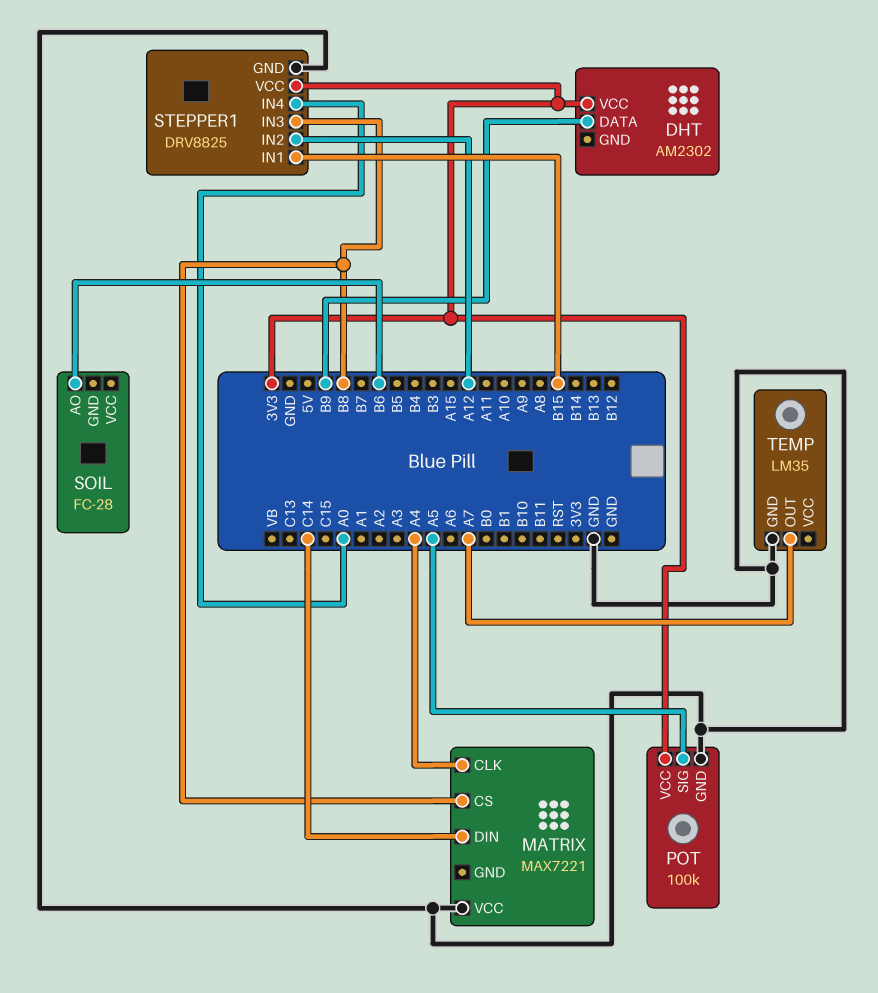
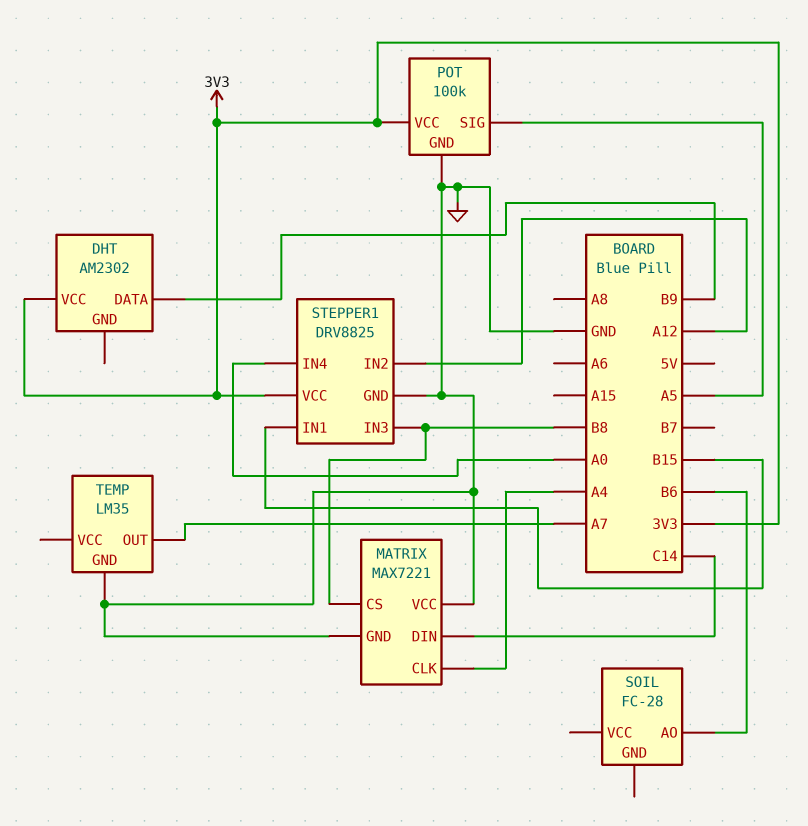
MATRIX pin GND: none -> GND

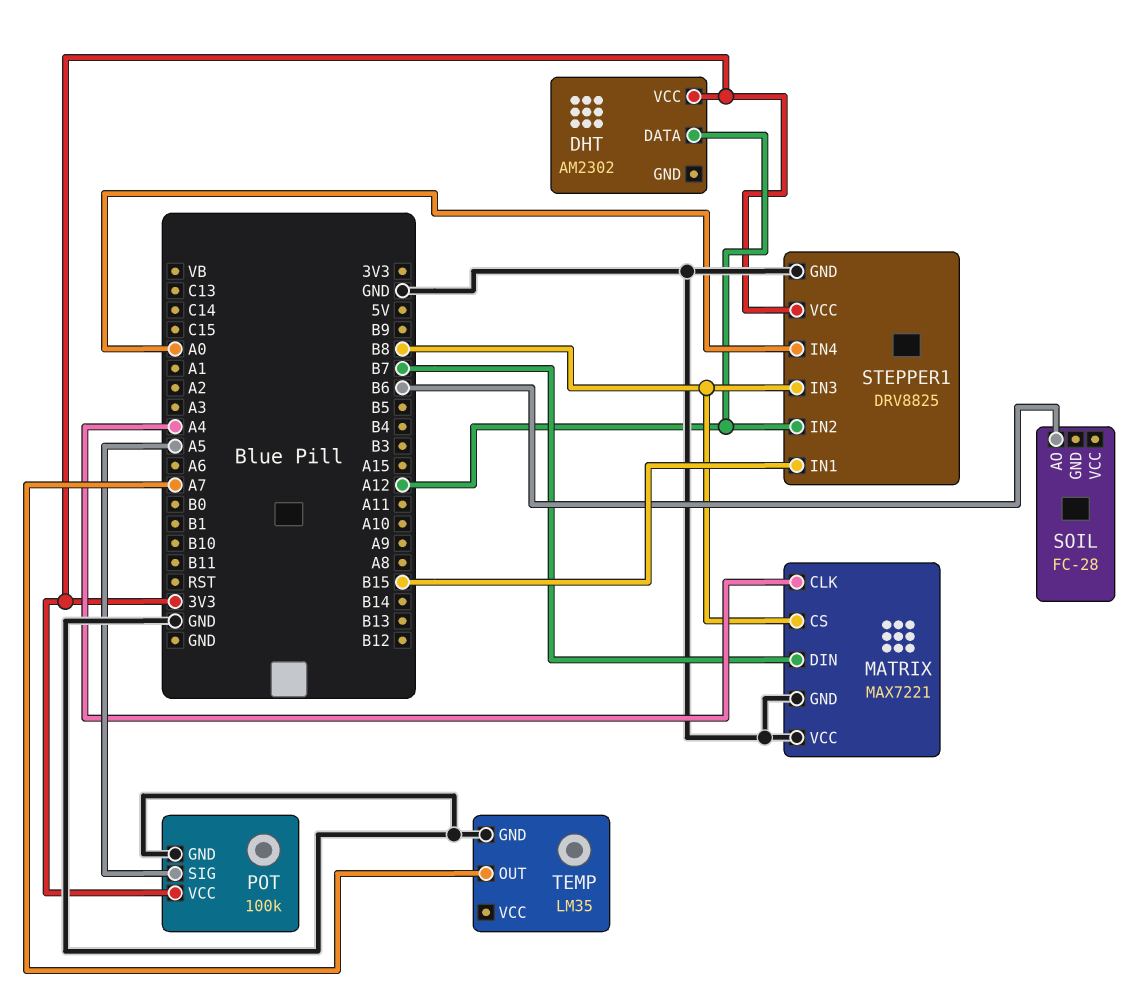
DHT pin DATA: B9 -> A12
MATRIX pin DIN: C14 -> B7

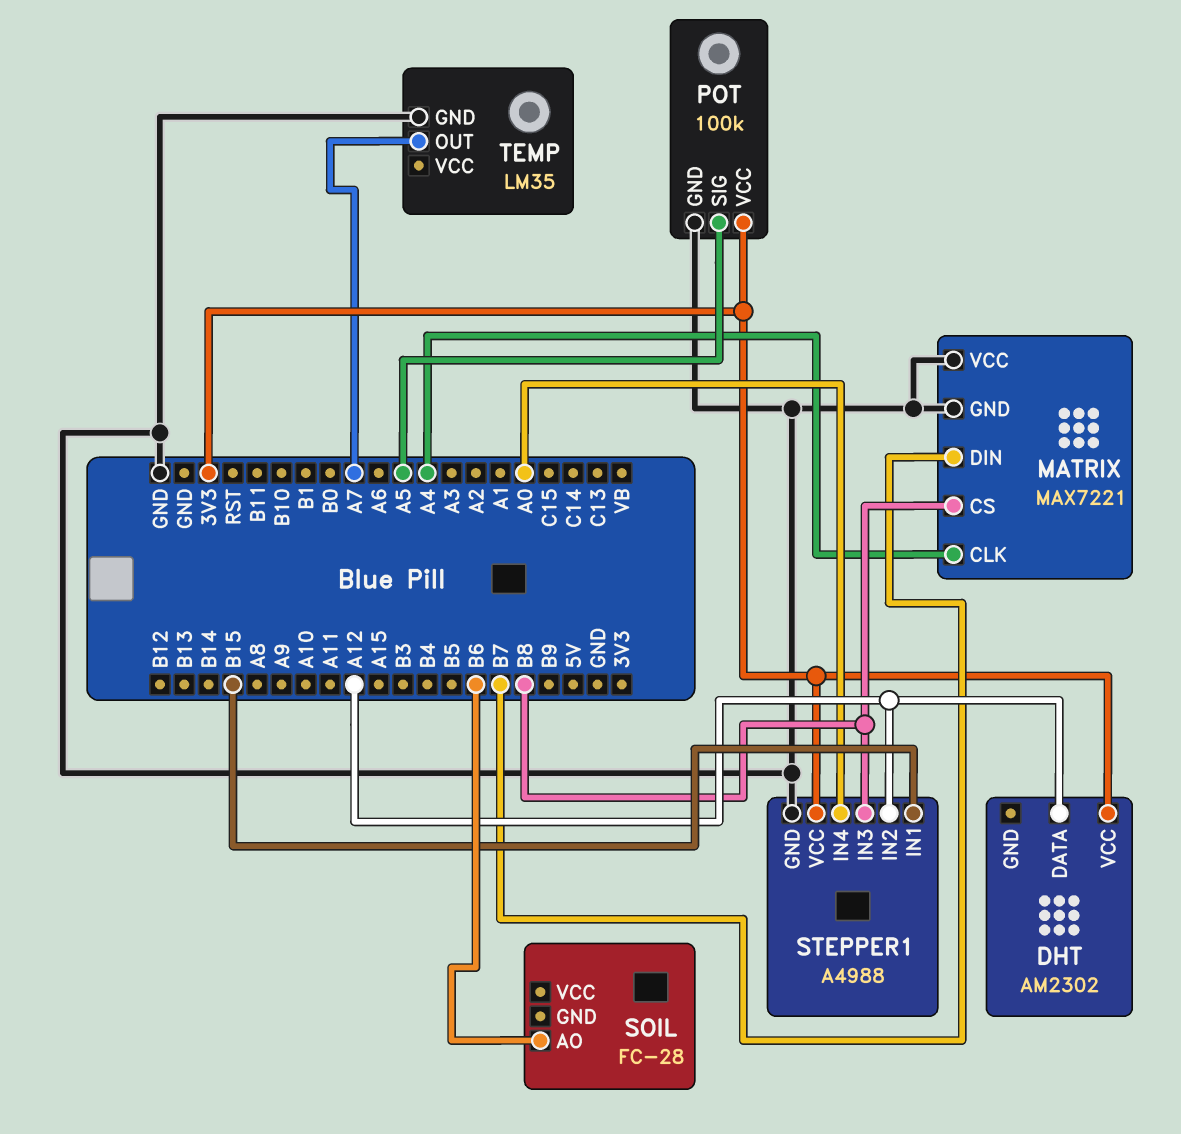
STEPPER1: DRV8825 -> A4988

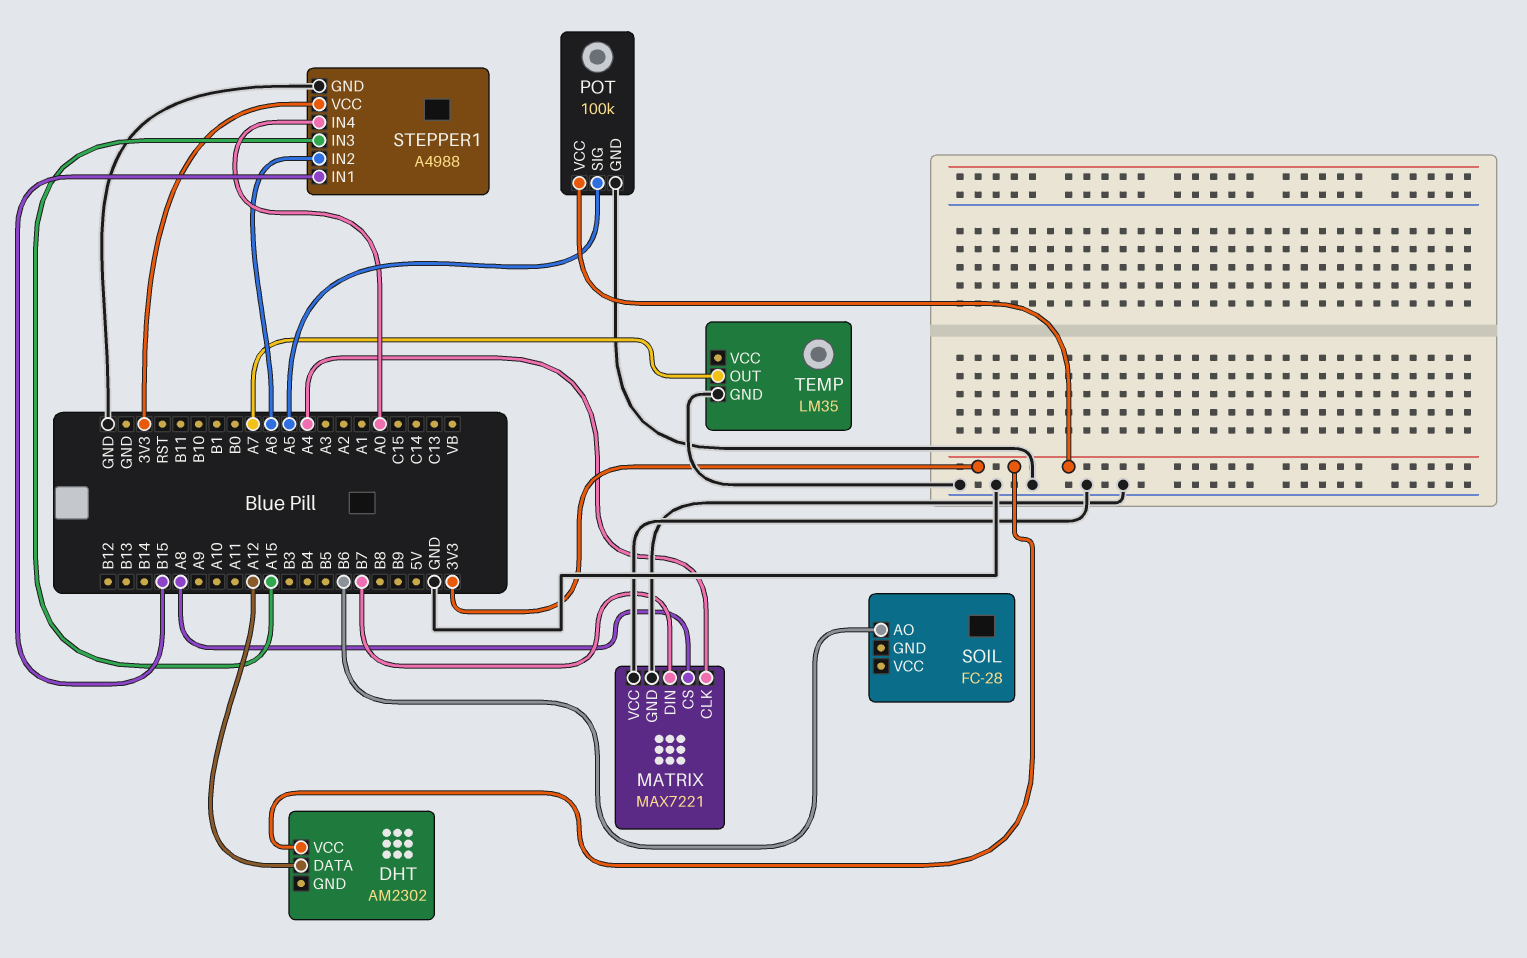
MATRIX pin CS: B8 -> A8
STEPPER1 pin IN2: A12 -> A6
STEPPER1 pin IN3: B8 -> A15

